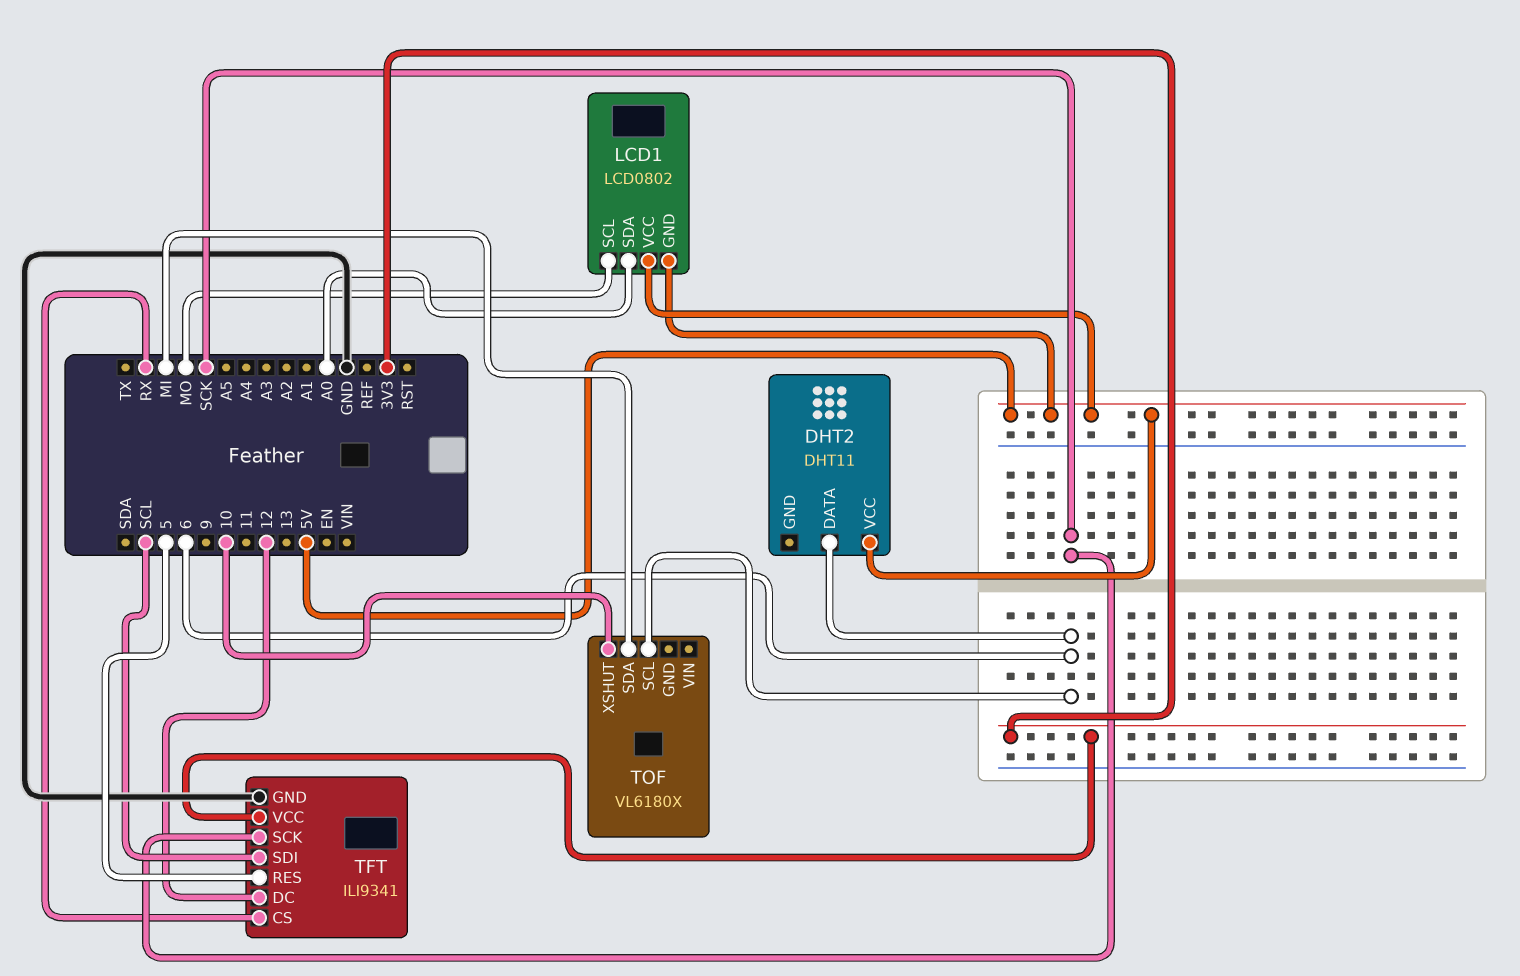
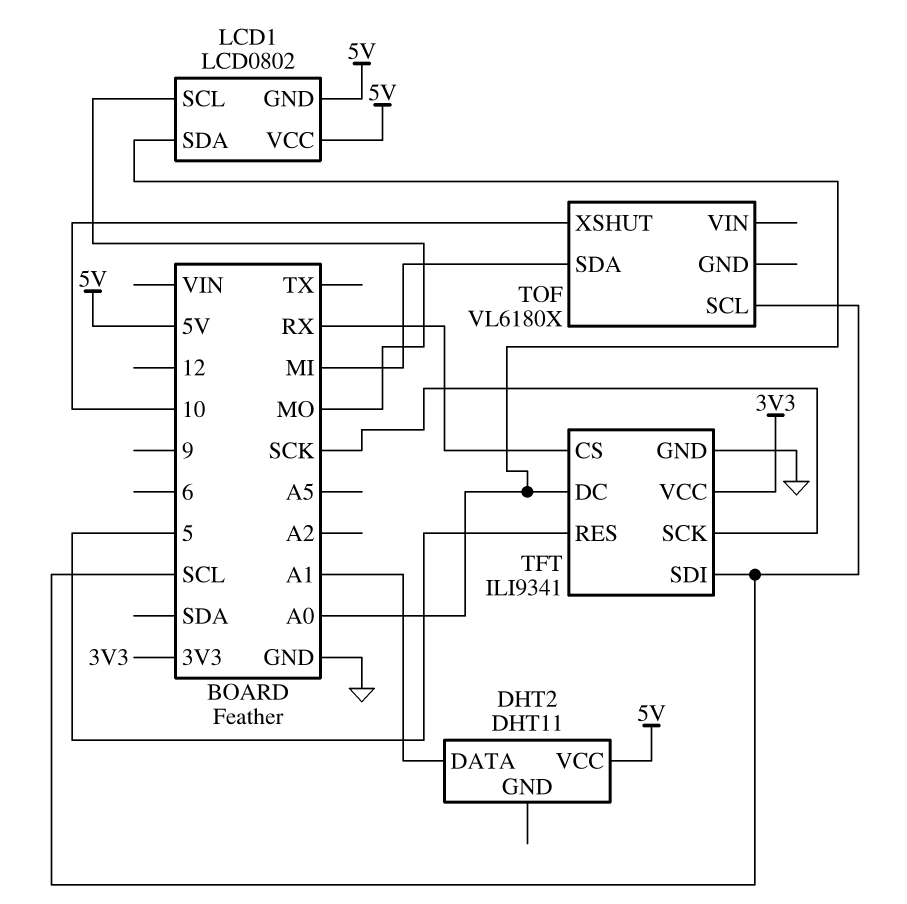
DHT2 pin DATA: 6 -> A1
TFT pin DC: 12 -> A0
TOF pin SCL: 6 -> SCL

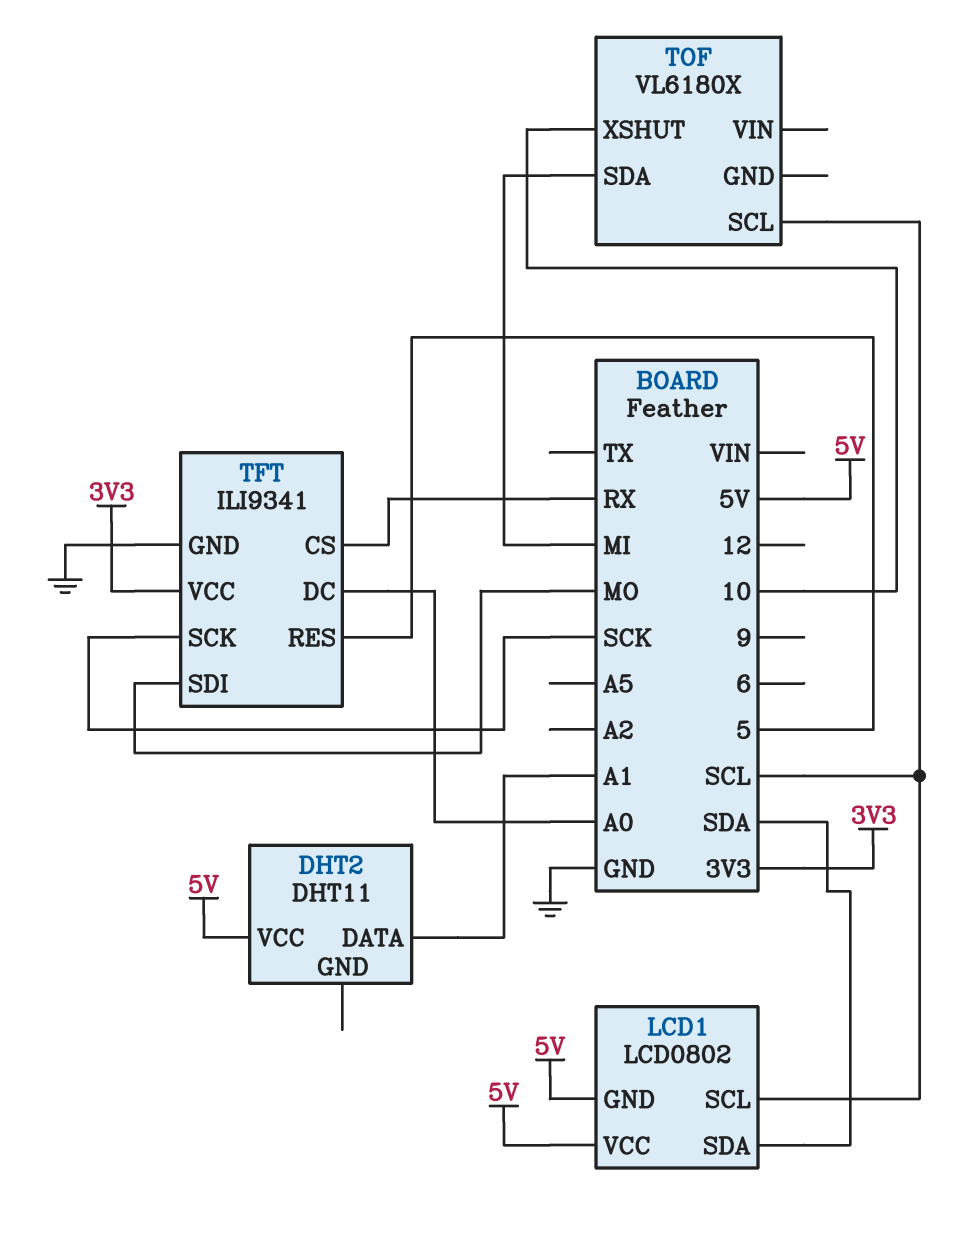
LCD1 pin SCL: MO -> SCL
LCD1 pin SDA: A0 -> SDA
TFT pin SDI: SCL -> MO

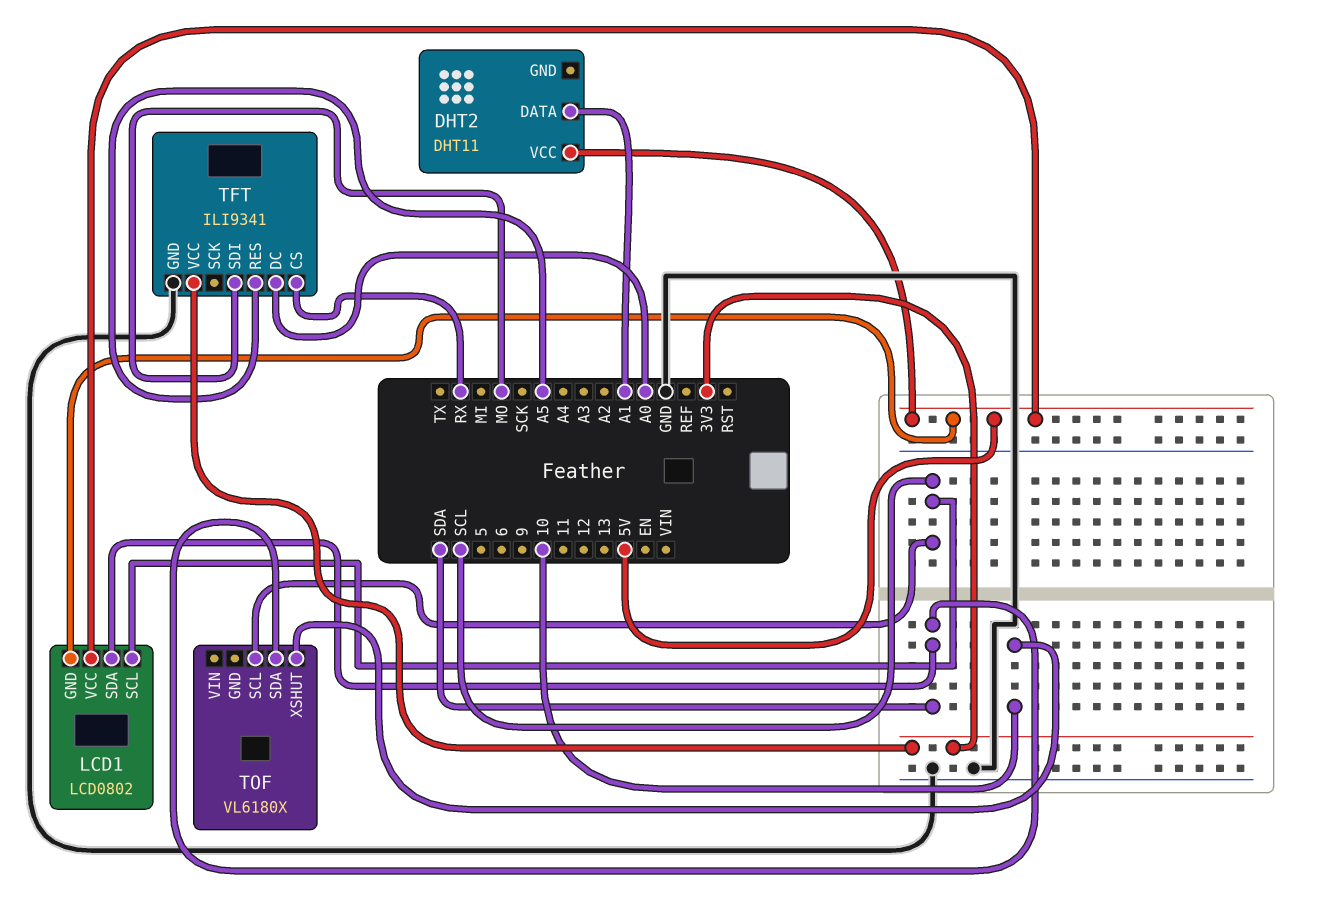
TFT pin RES: 5 -> A5
TFT pin SCK: SCK -> none
TOF pin SDA: MI -> SDA

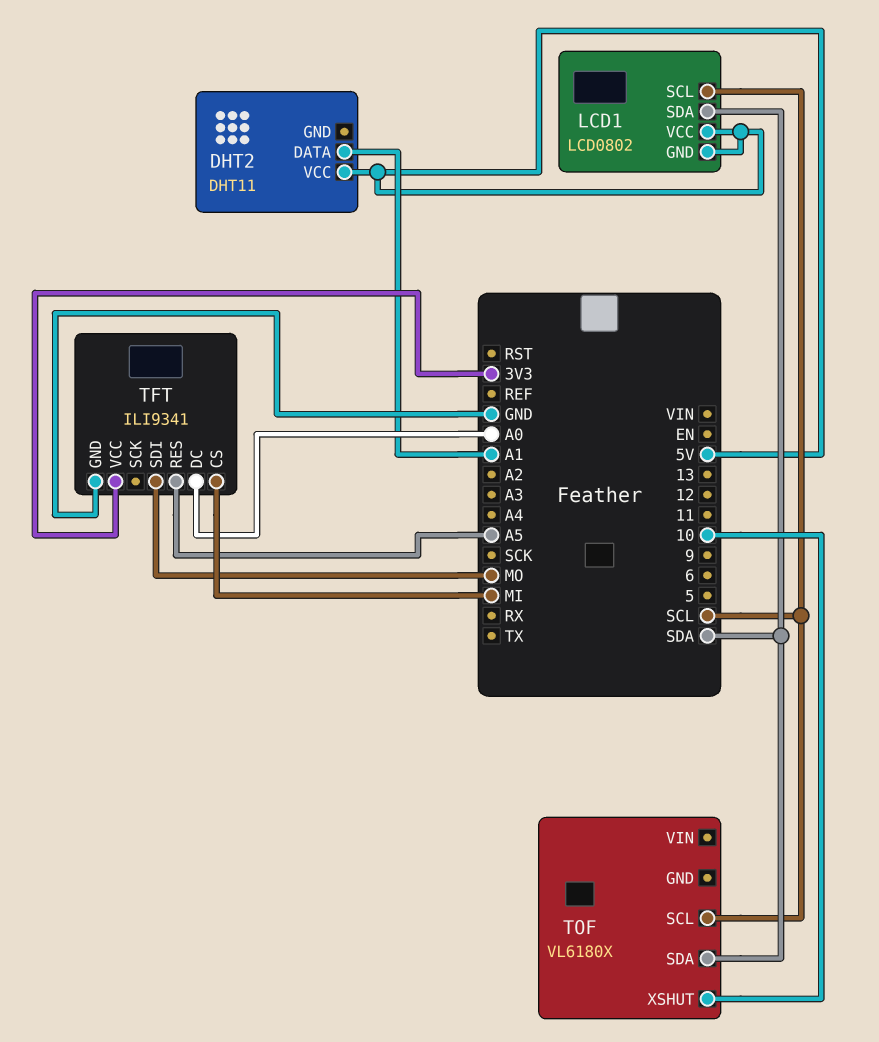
TFT pin CS: RX -> MI

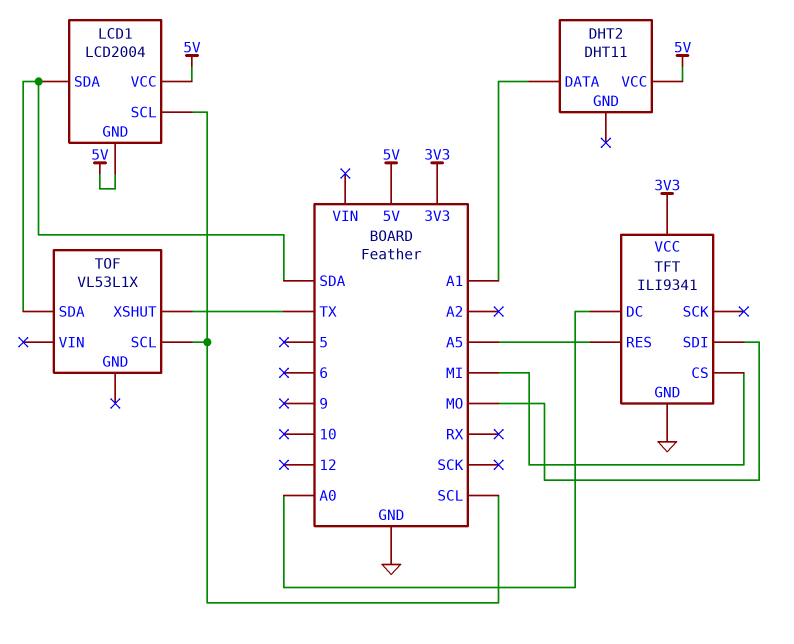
LCD1: LCD0802 -> LCD2004
TOF: VL6180X -> VL53L1X
TOF pin XSHUT: 10 -> TX

